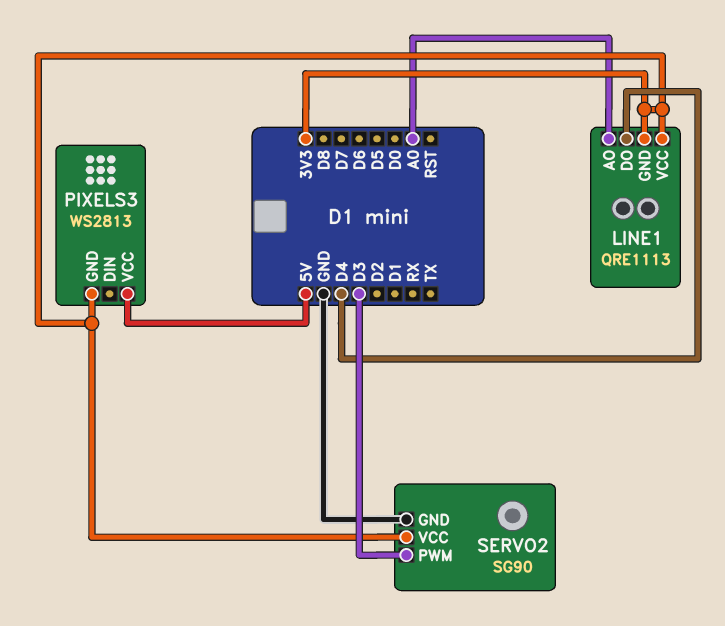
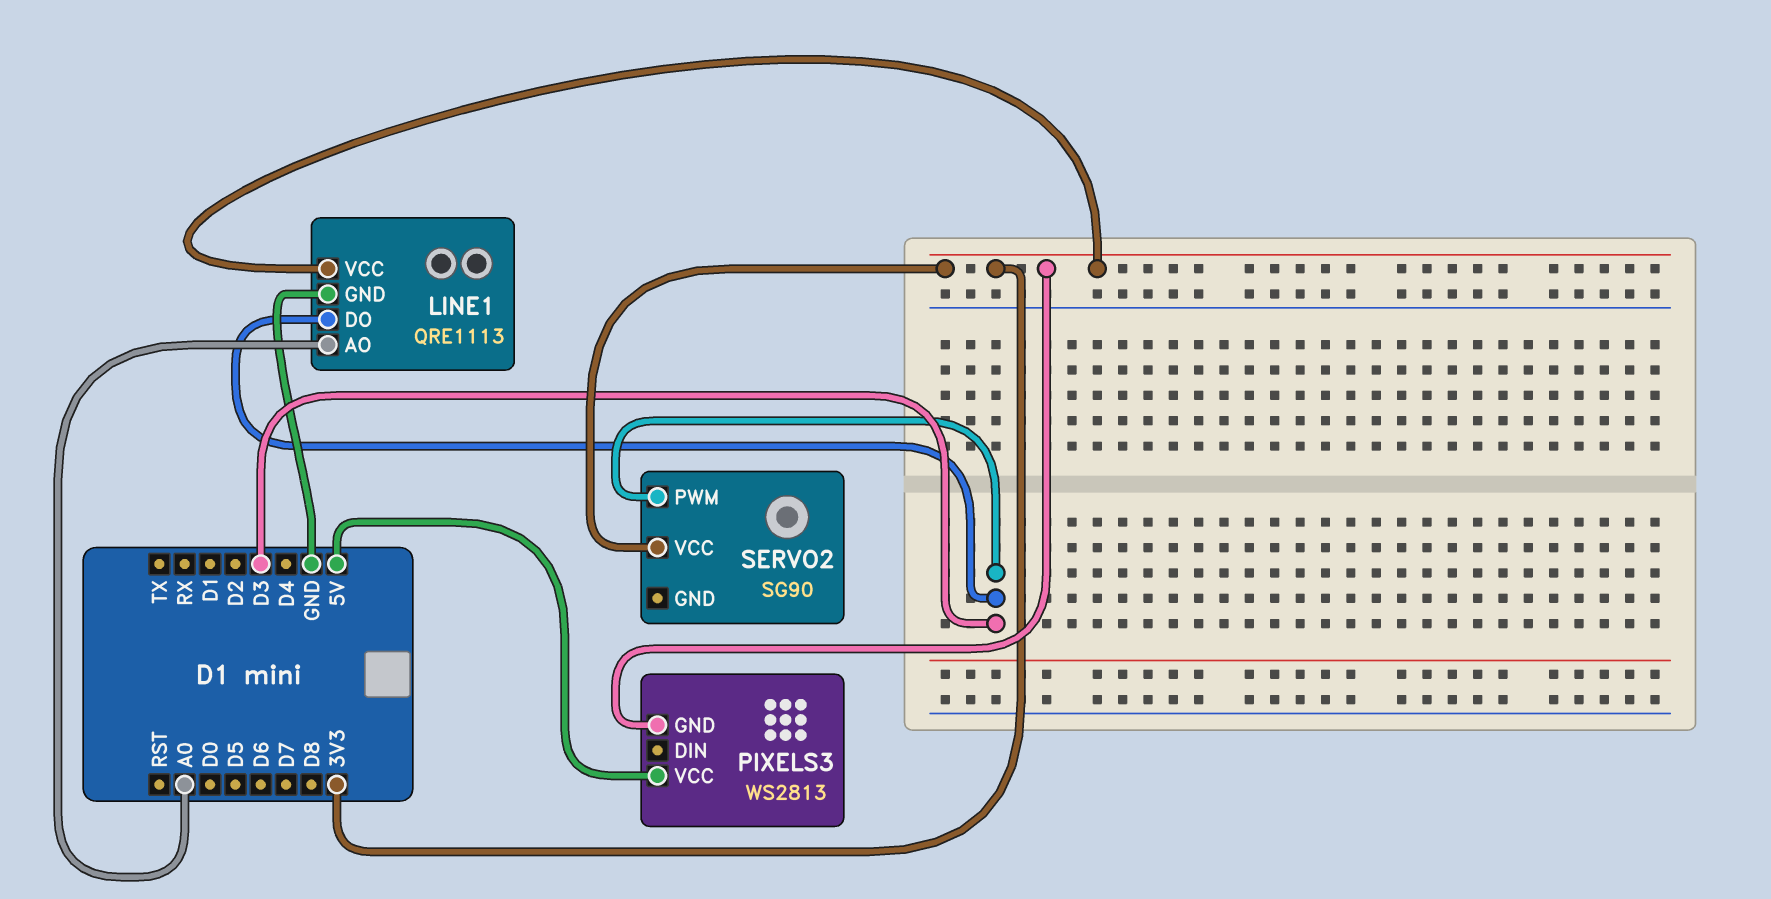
LINE1 pin DO: D4 -> D3
LINE1 pin GND: 3V3 -> GND
SERVO2 pin GND: GND -> none

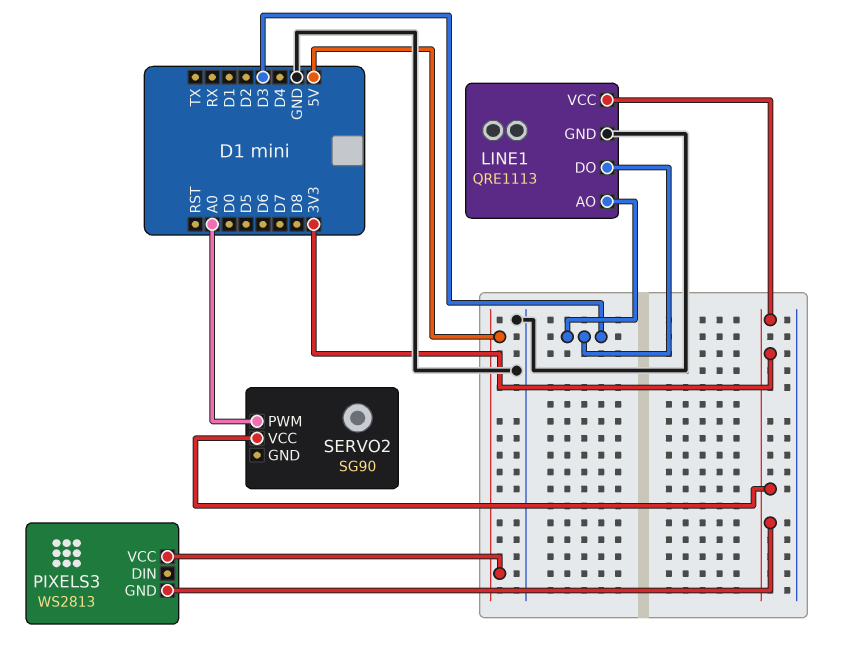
LINE1 pin AO: A0 -> D3
SERVO2 pin PWM: D3 -> A0

